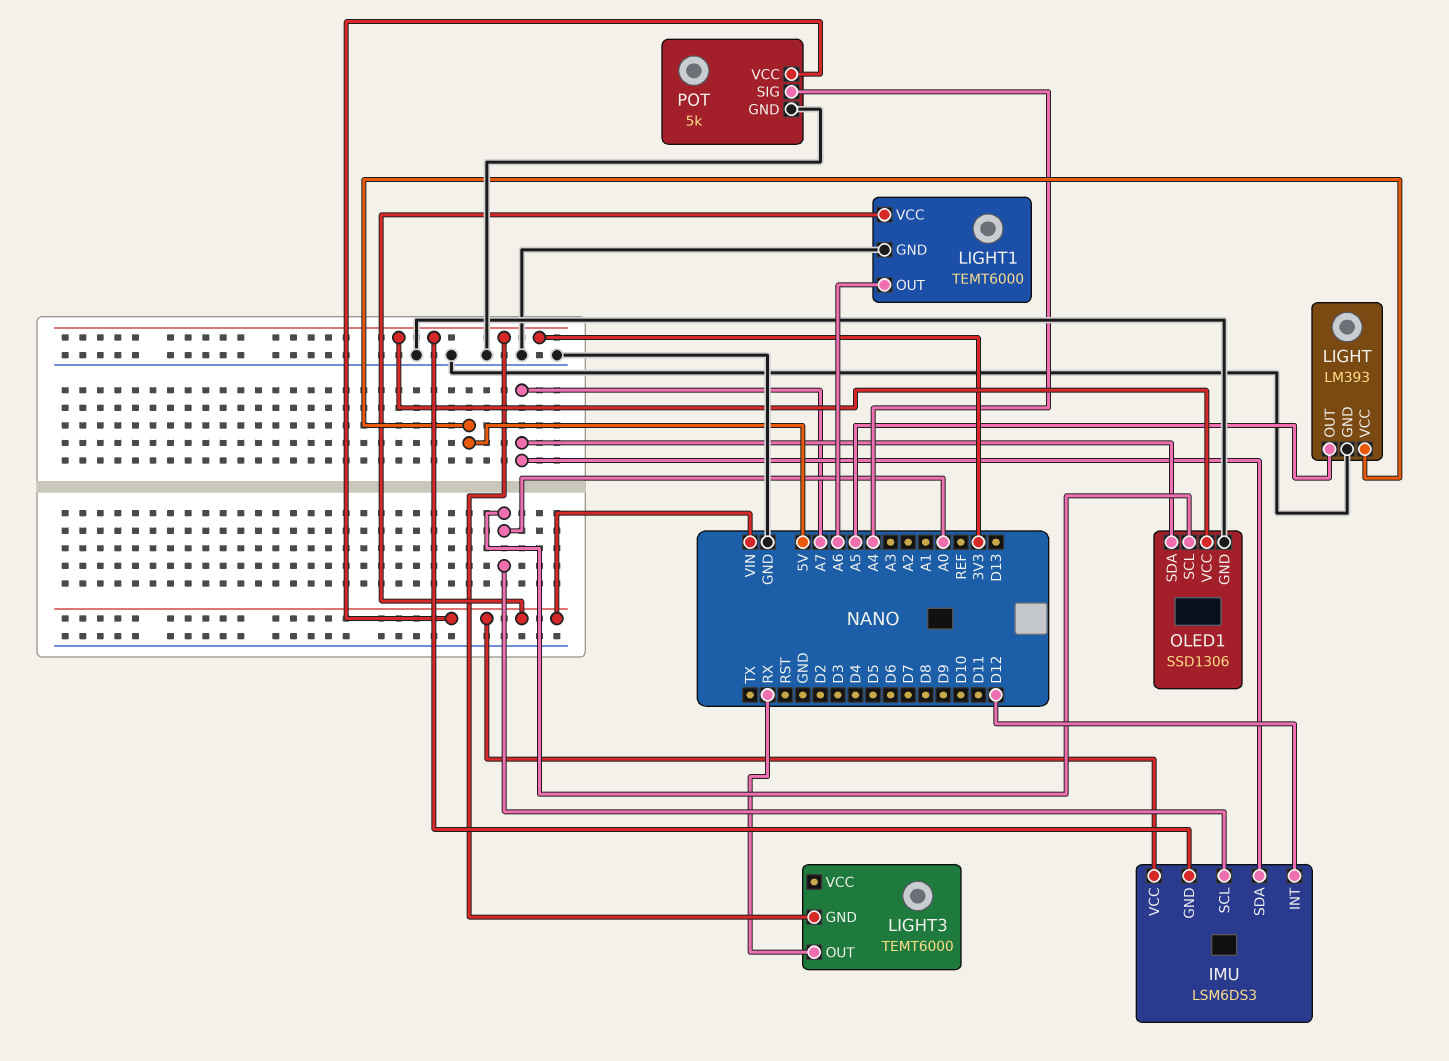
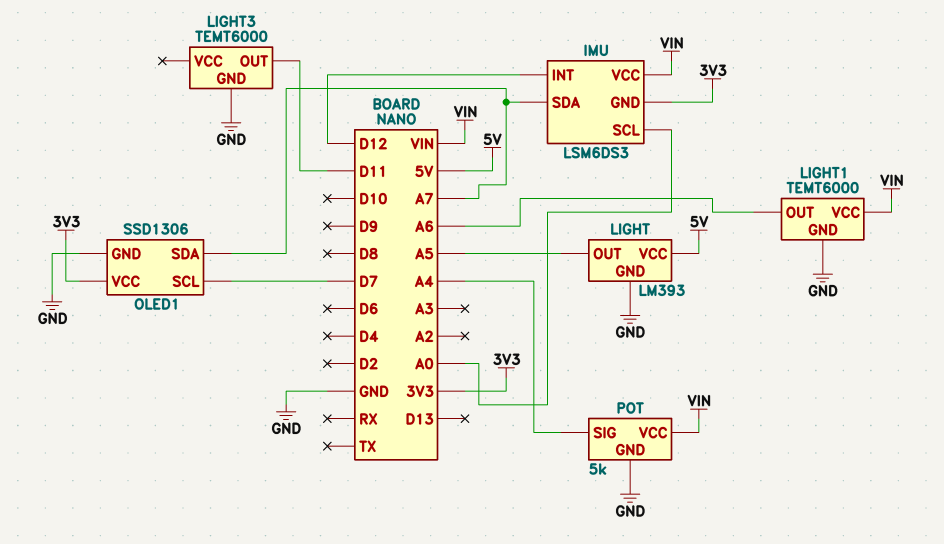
LIGHT3 pin GND: 3V3 -> GND
LIGHT3 pin OUT: RX -> D11
OLED1 pin SCL: A0 -> D7

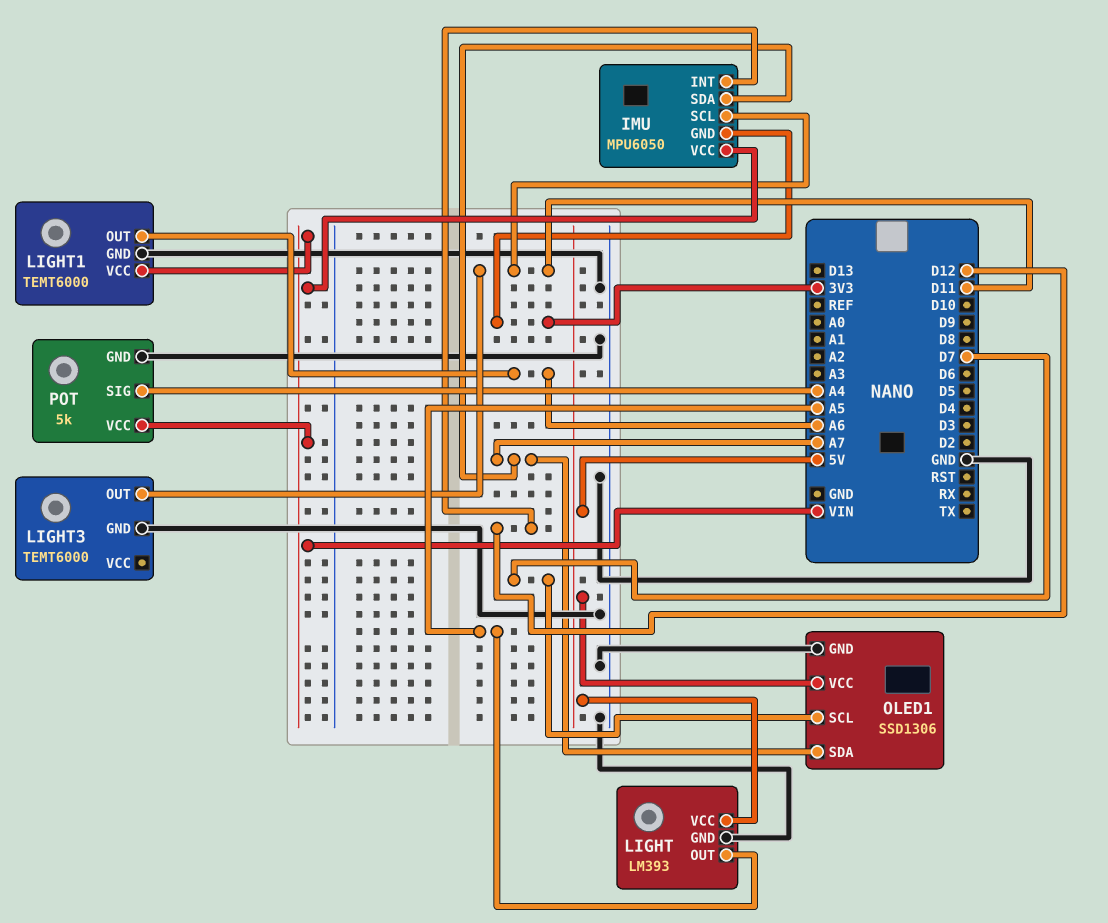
IMU: LSM6DS3 -> MPU6050
IMU pin SCL: A0 -> D11
OLED1 pin VCC: 3V3 -> 5V

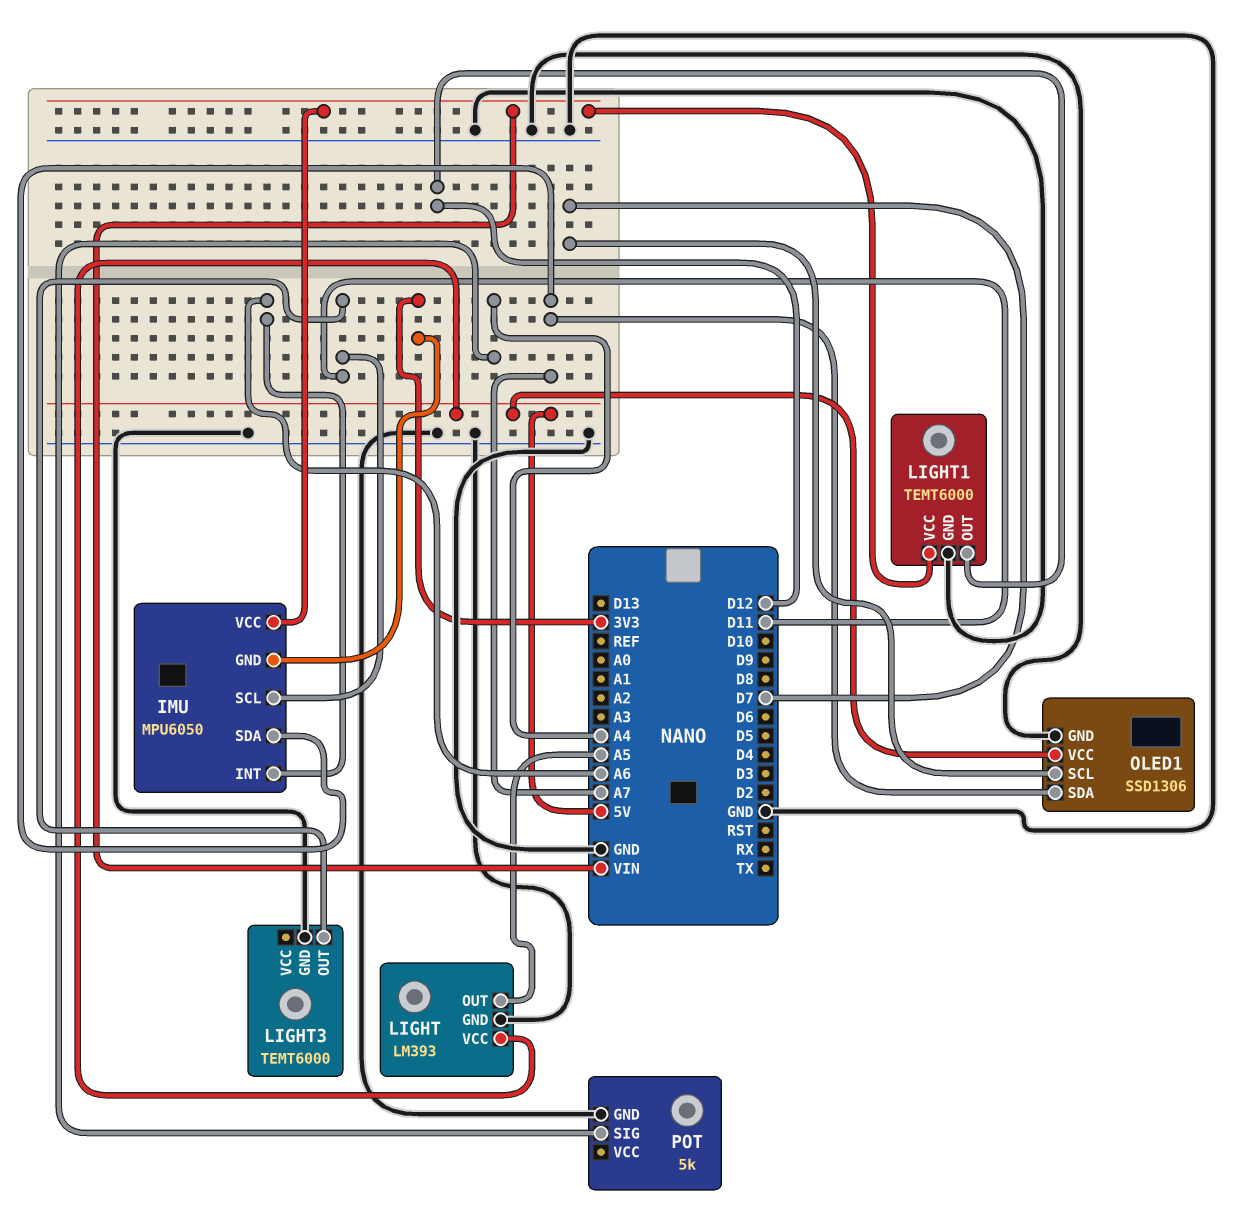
IMU pin INT: D12 -> A6
LIGHT1 pin OUT: A6 -> D12
POT pin VCC: VIN -> none

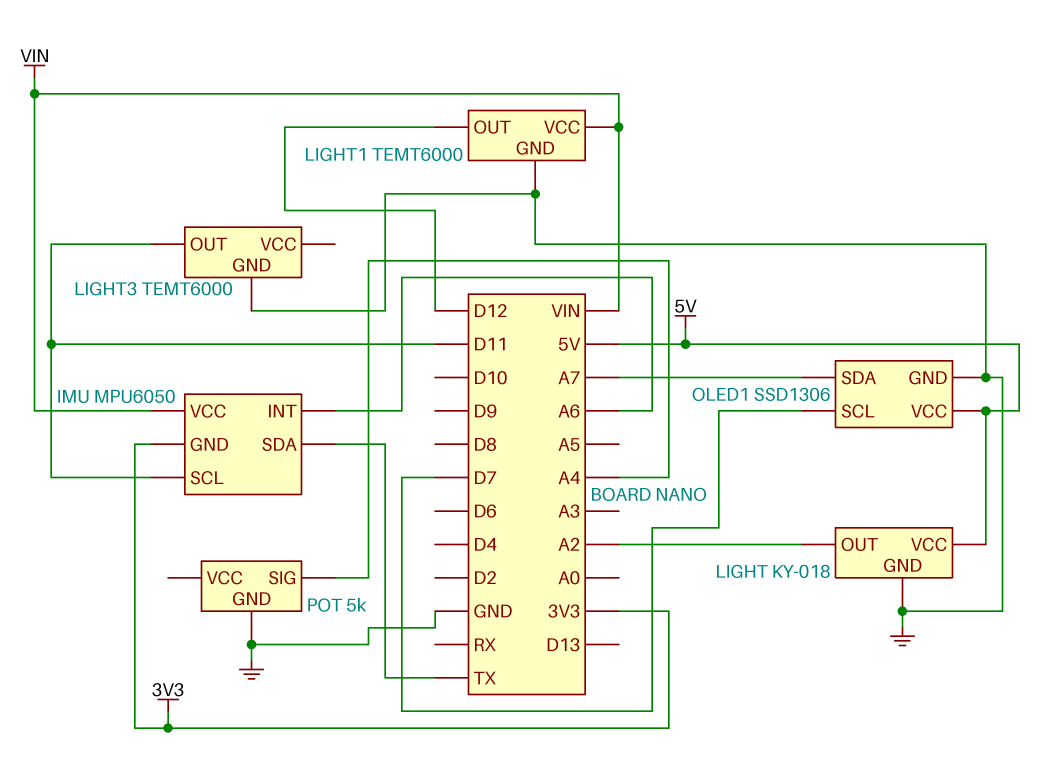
IMU pin SDA: A7 -> TX
LIGHT: LM393 -> KY-018
LIGHT pin OUT: A5 -> A2

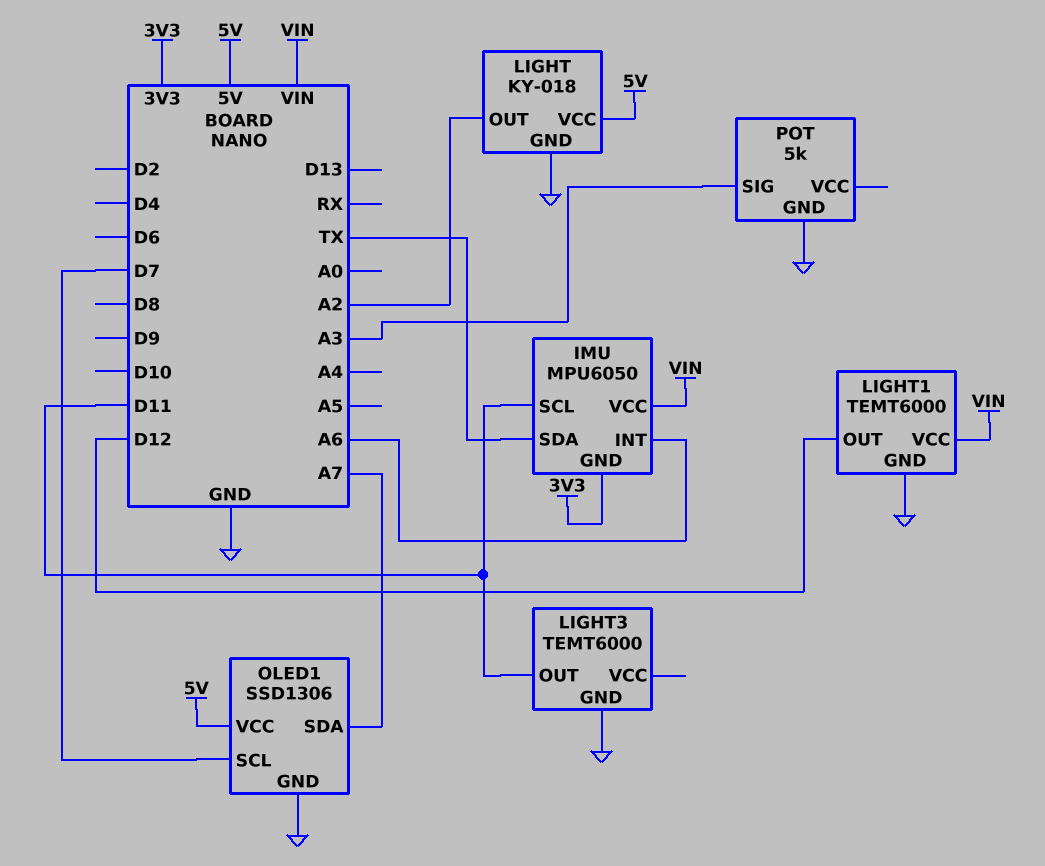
POT pin SIG: A4 -> A3

